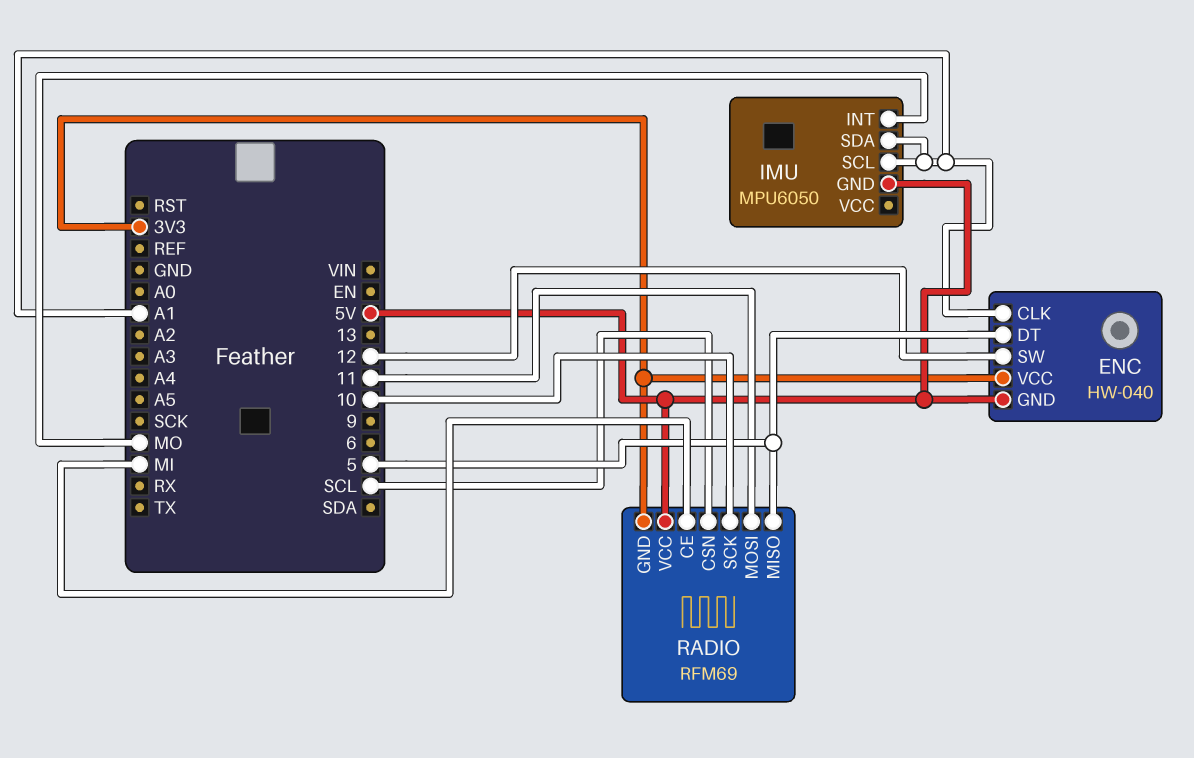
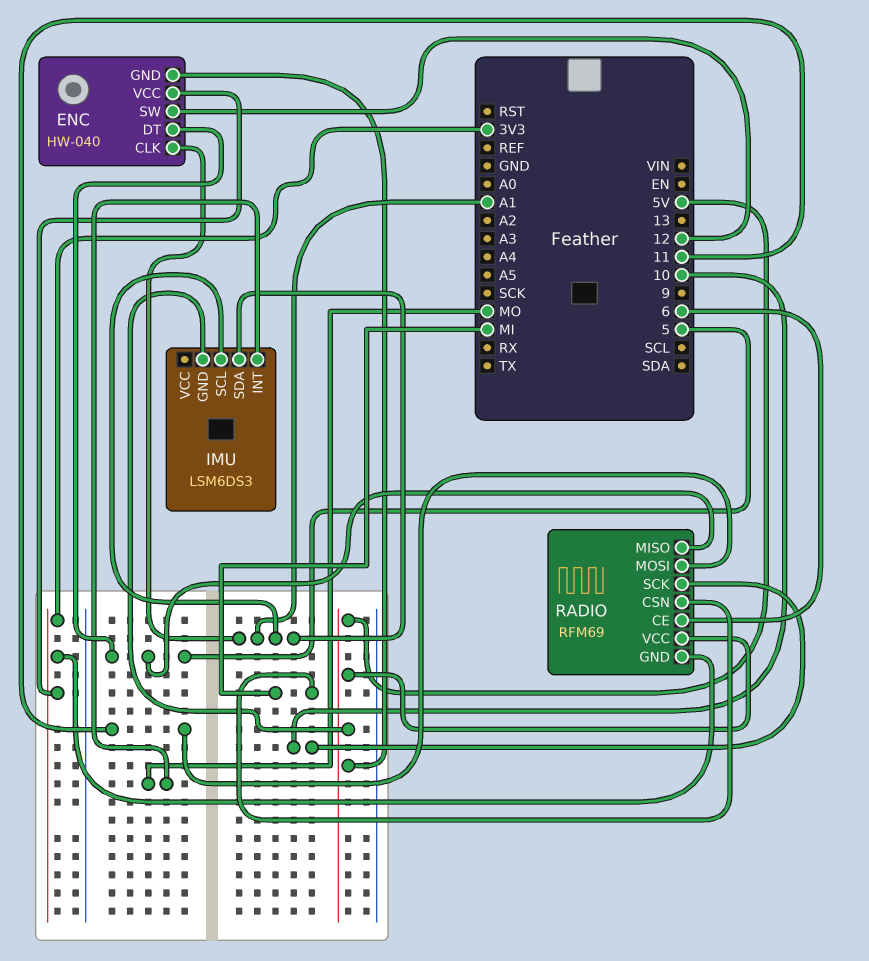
IMU: MPU6050 -> LSM6DS3
RADIO pin CE: MI -> 6
RADIO pin CSN: SCL -> MI

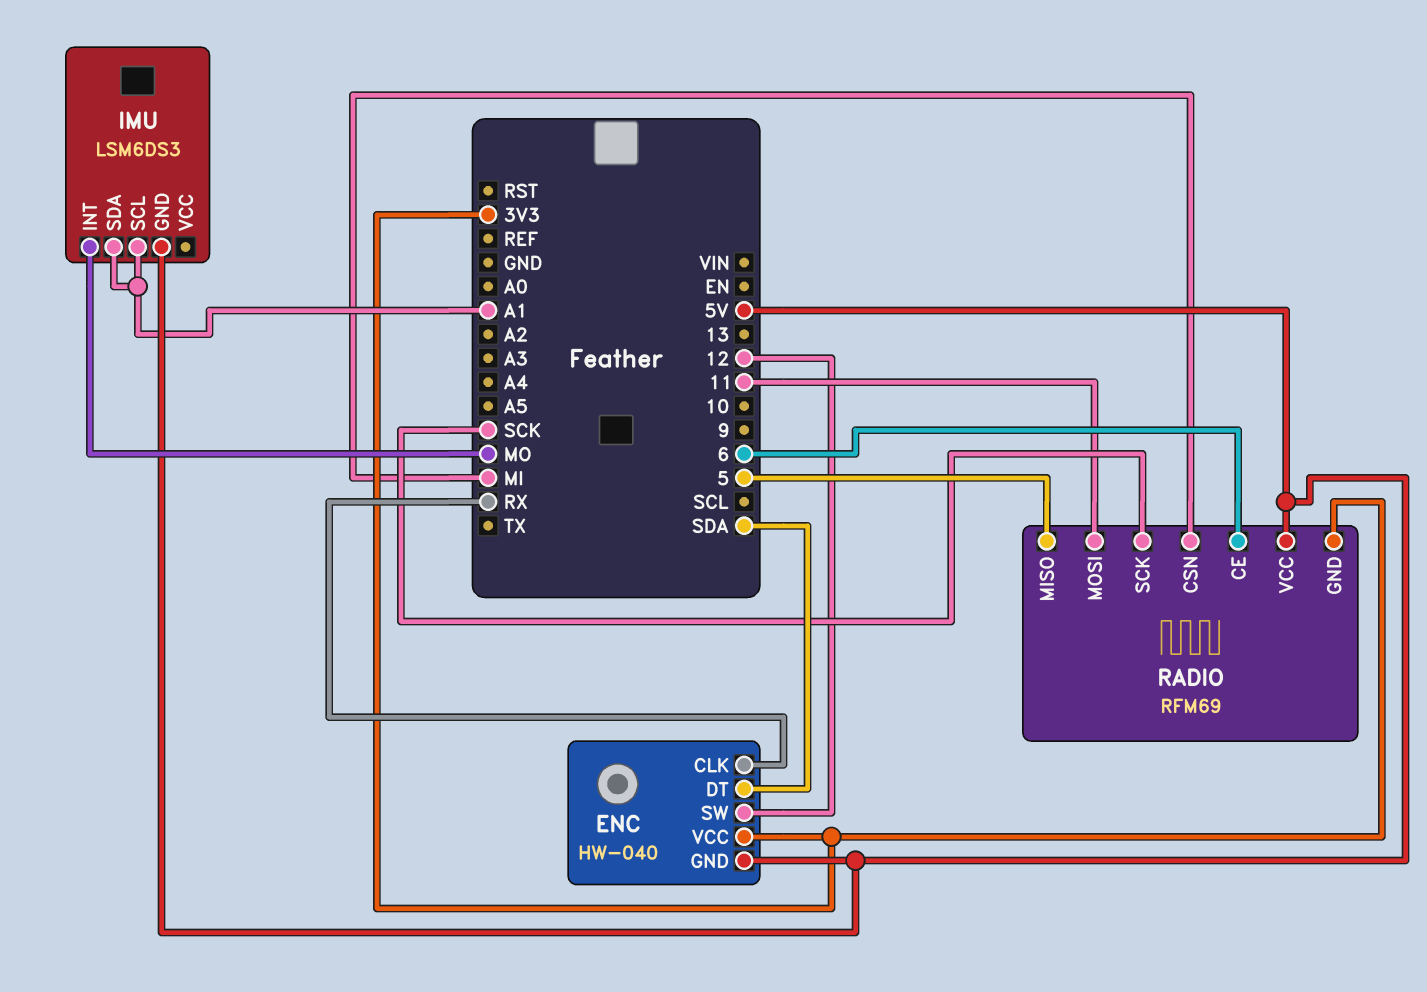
ENC pin CLK: A1 -> RX
ENC pin DT: 5 -> SDA
RADIO pin SCK: 10 -> SCK

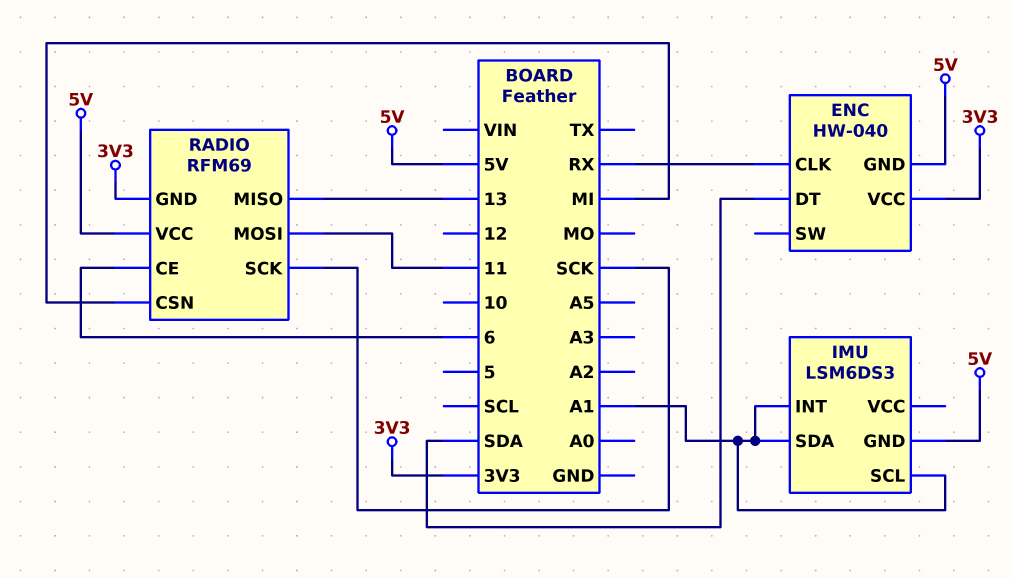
ENC pin SW: 12 -> none
IMU pin INT: MO -> A1
RADIO pin MISO: 5 -> 13

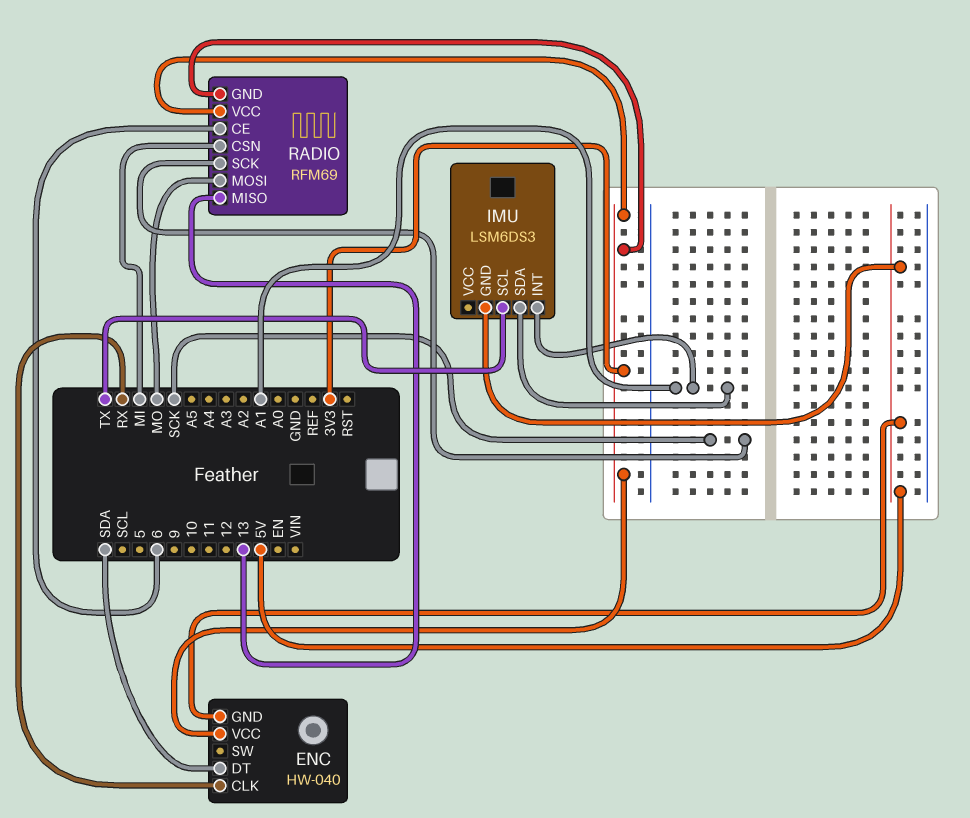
IMU pin SCL: A1 -> TX
RADIO pin MOSI: 11 -> MO
RADIO pin VCC: 5V -> 3V3

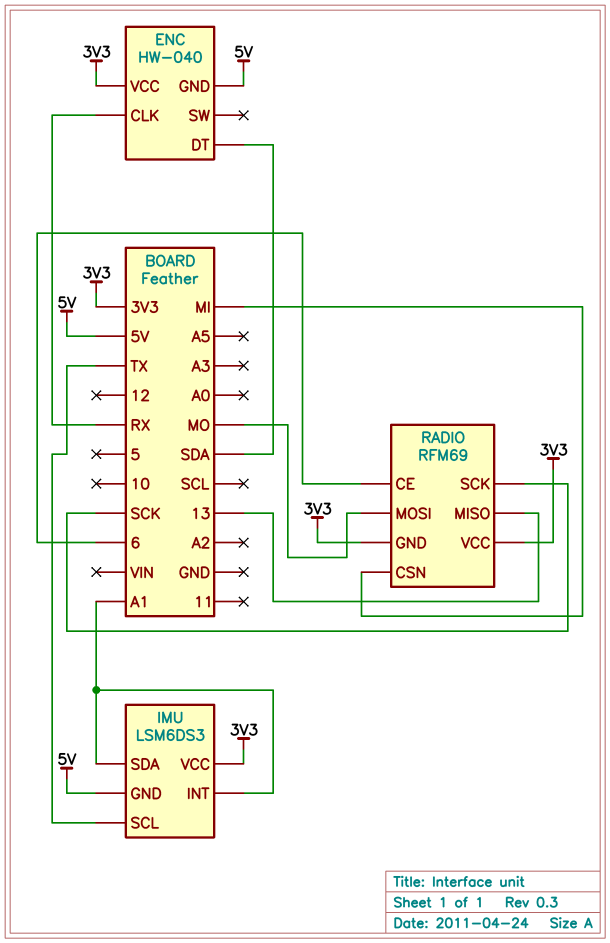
IMU pin VCC: none -> 3V3

